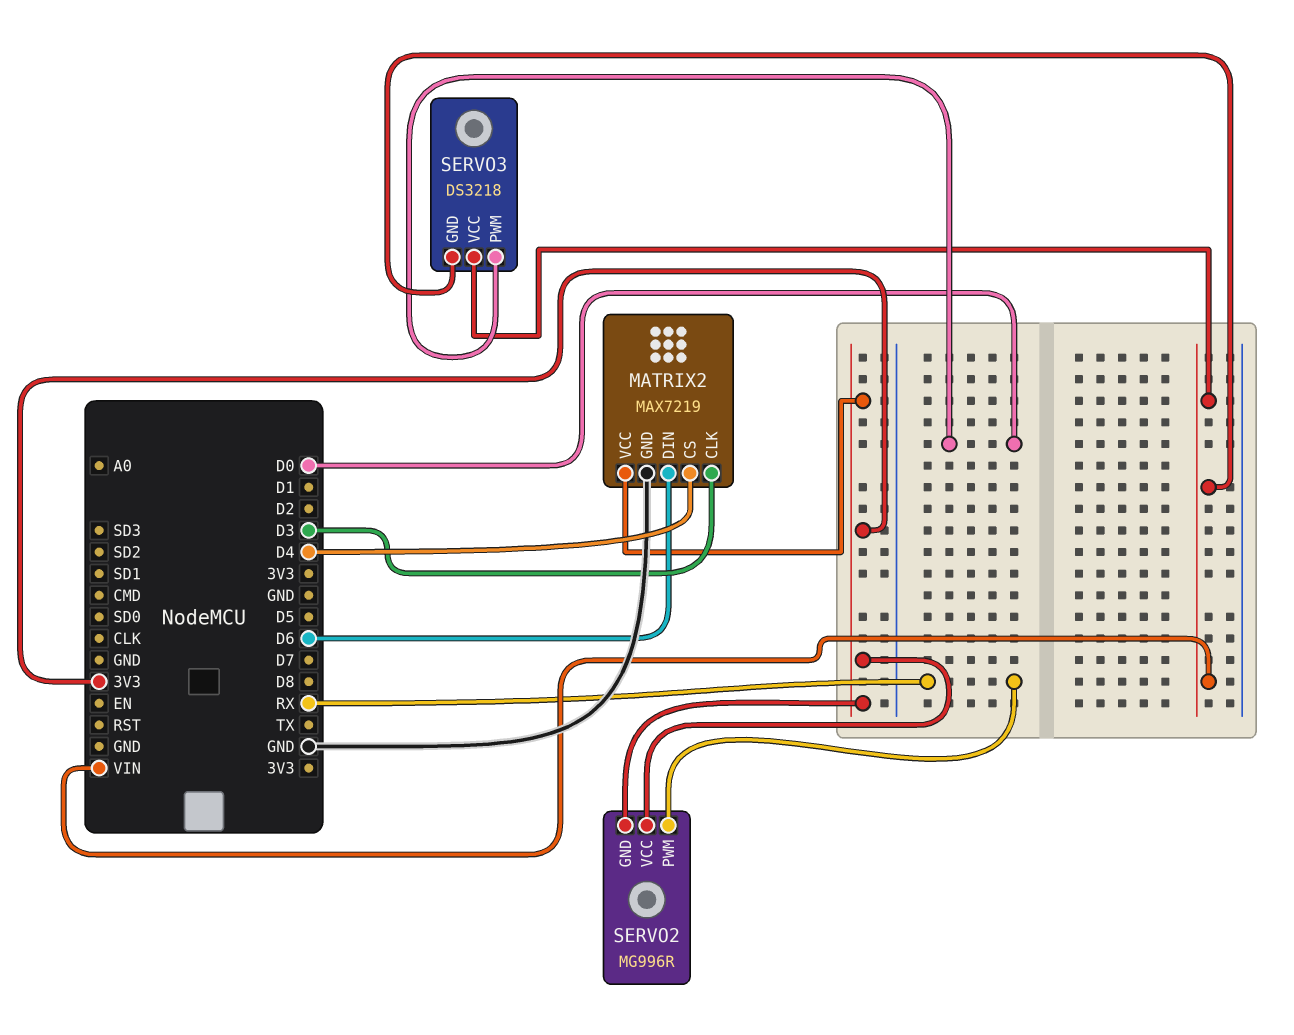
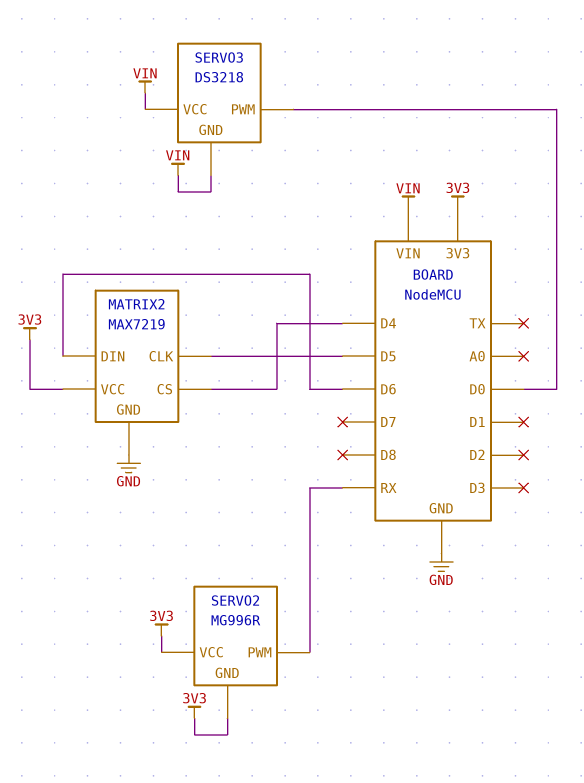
MATRIX2 pin CLK: D3 -> D5

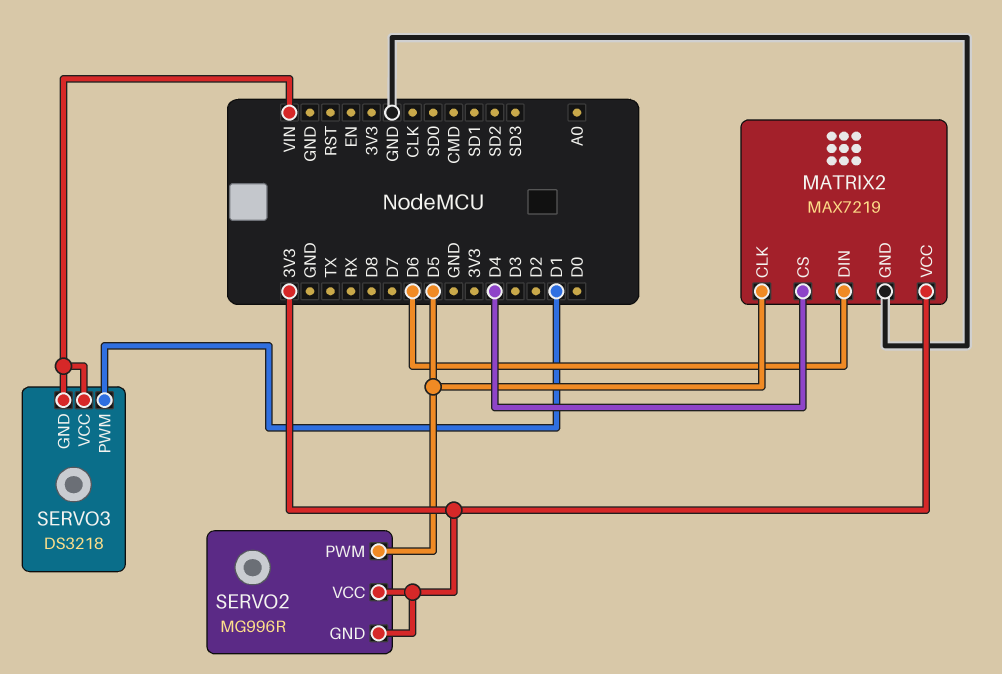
SERVO2 pin PWM: RX -> D5
SERVO3 pin PWM: D0 -> D1

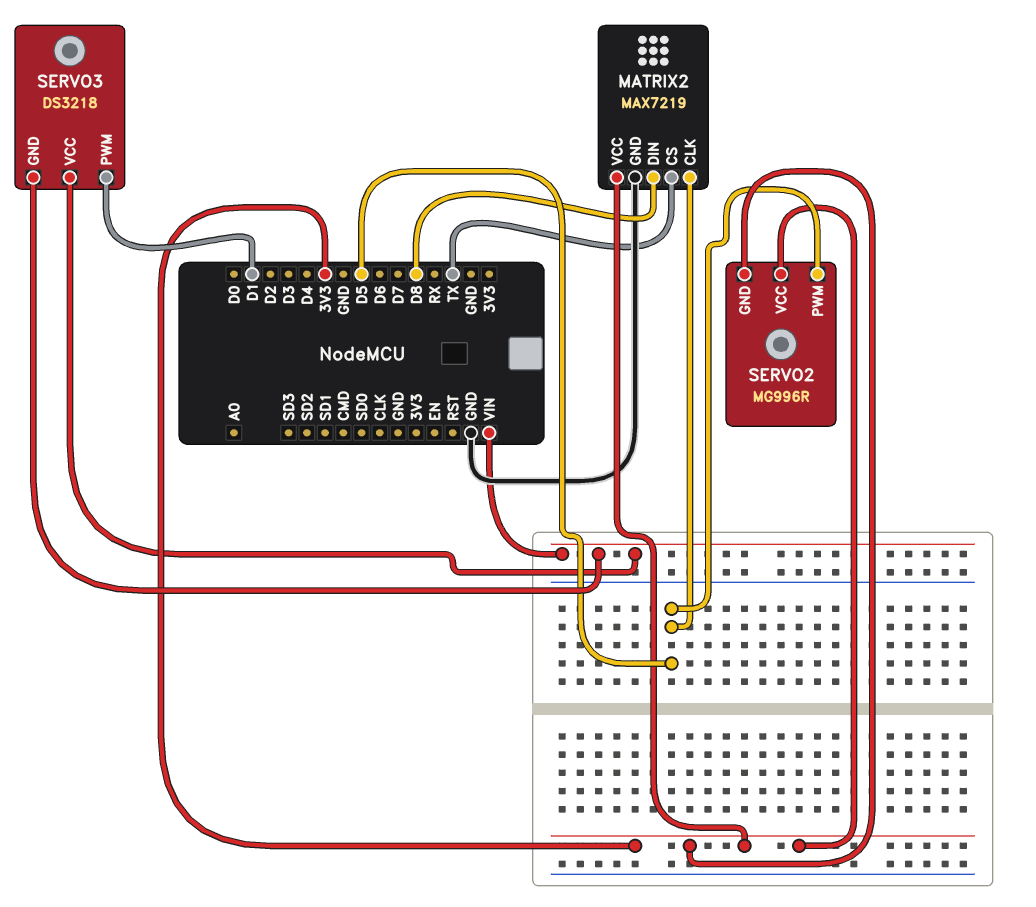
MATRIX2 pin CS: D4 -> TX
MATRIX2 pin DIN: D6 -> D8

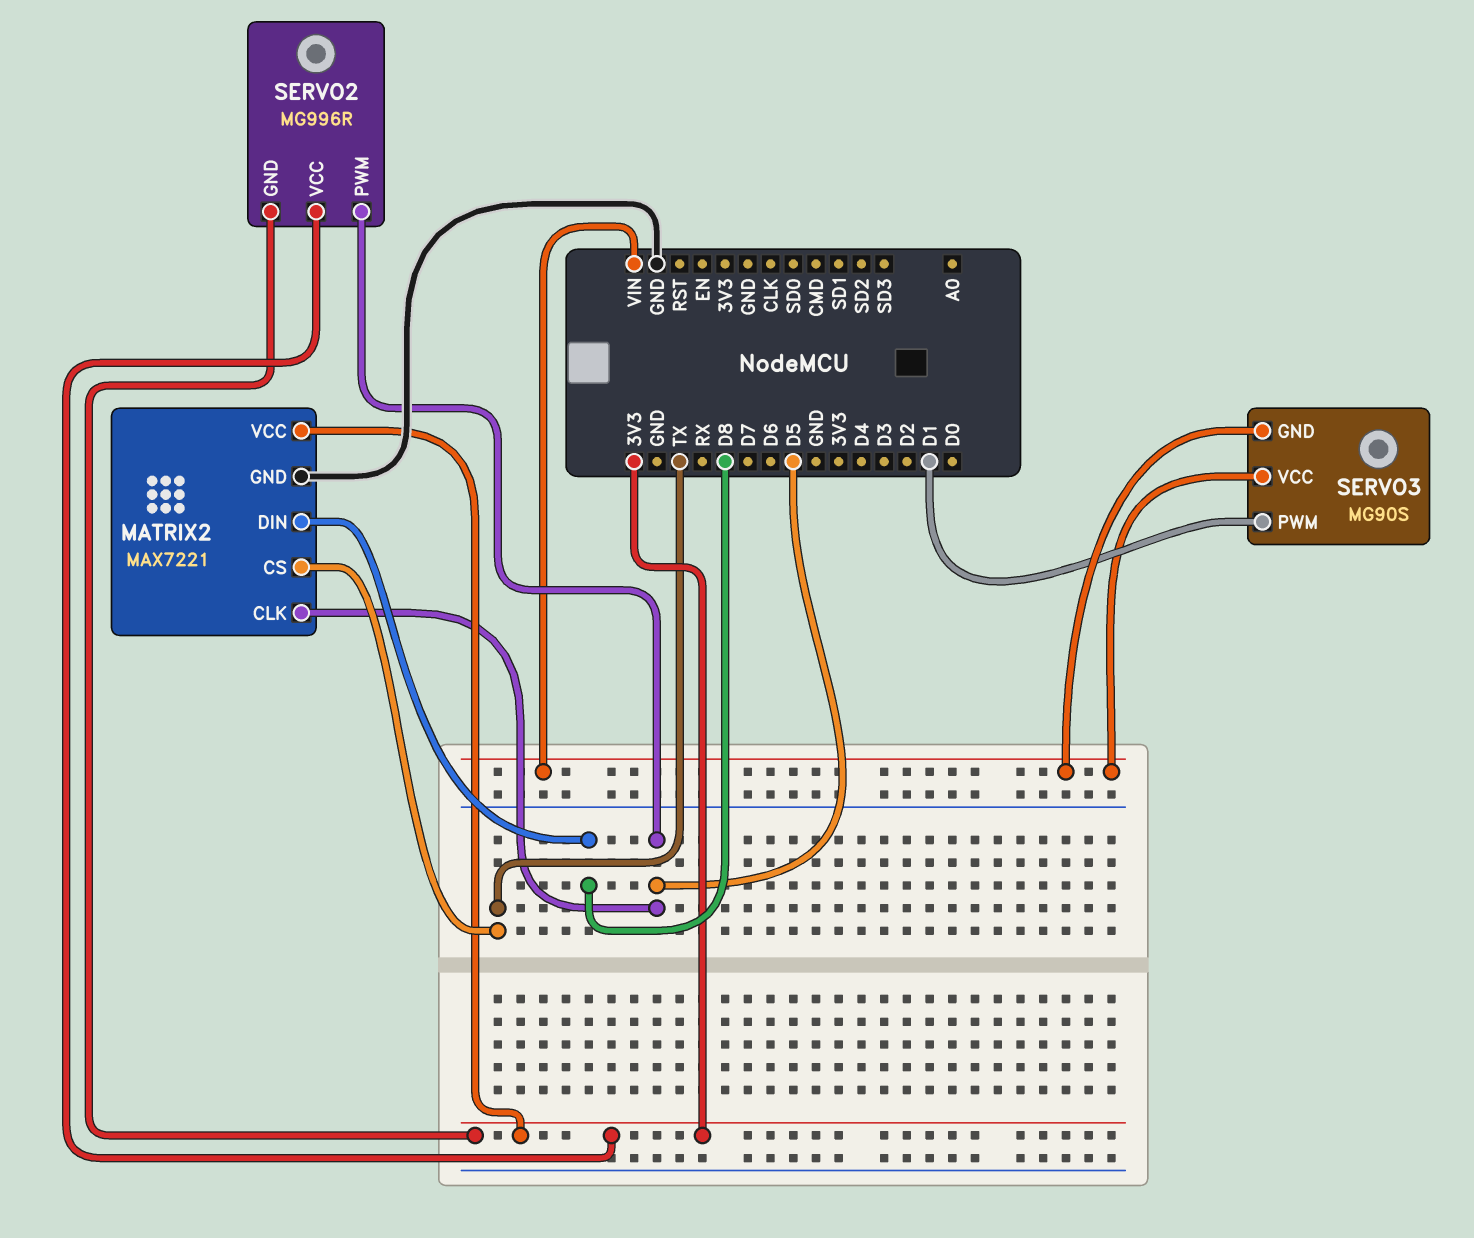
MATRIX2: MAX7219 -> MAX7221
SERVO3: DS3218 -> MG90S

